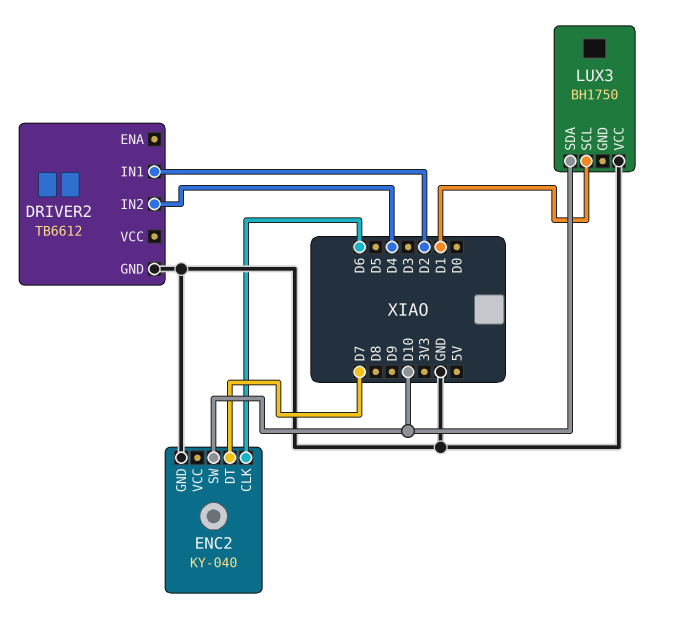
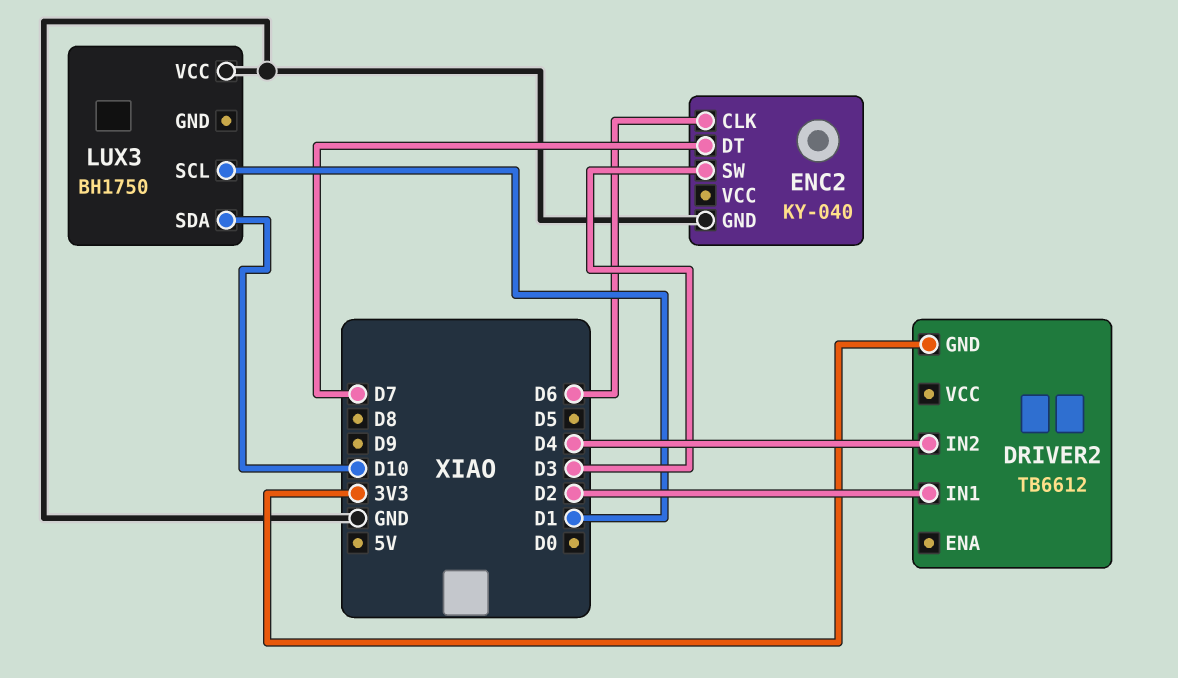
DRIVER2 pin GND: GND -> 3V3
ENC2 pin SW: D10 -> D3

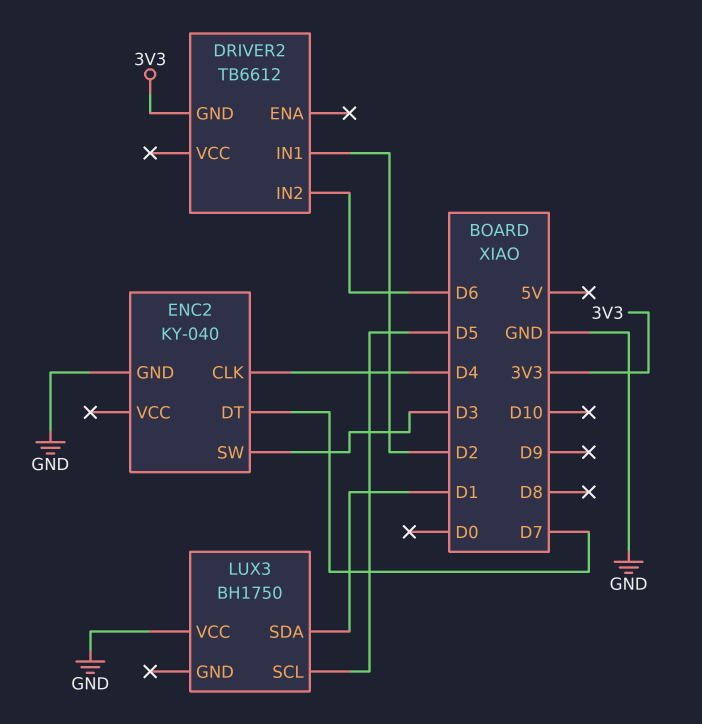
DRIVER2 pin IN2: D4 -> D6
ENC2 pin CLK: D6 -> D4
LUX3 pin SCL: D1 -> D5
LUX3 pin SDA: D10 -> D1

